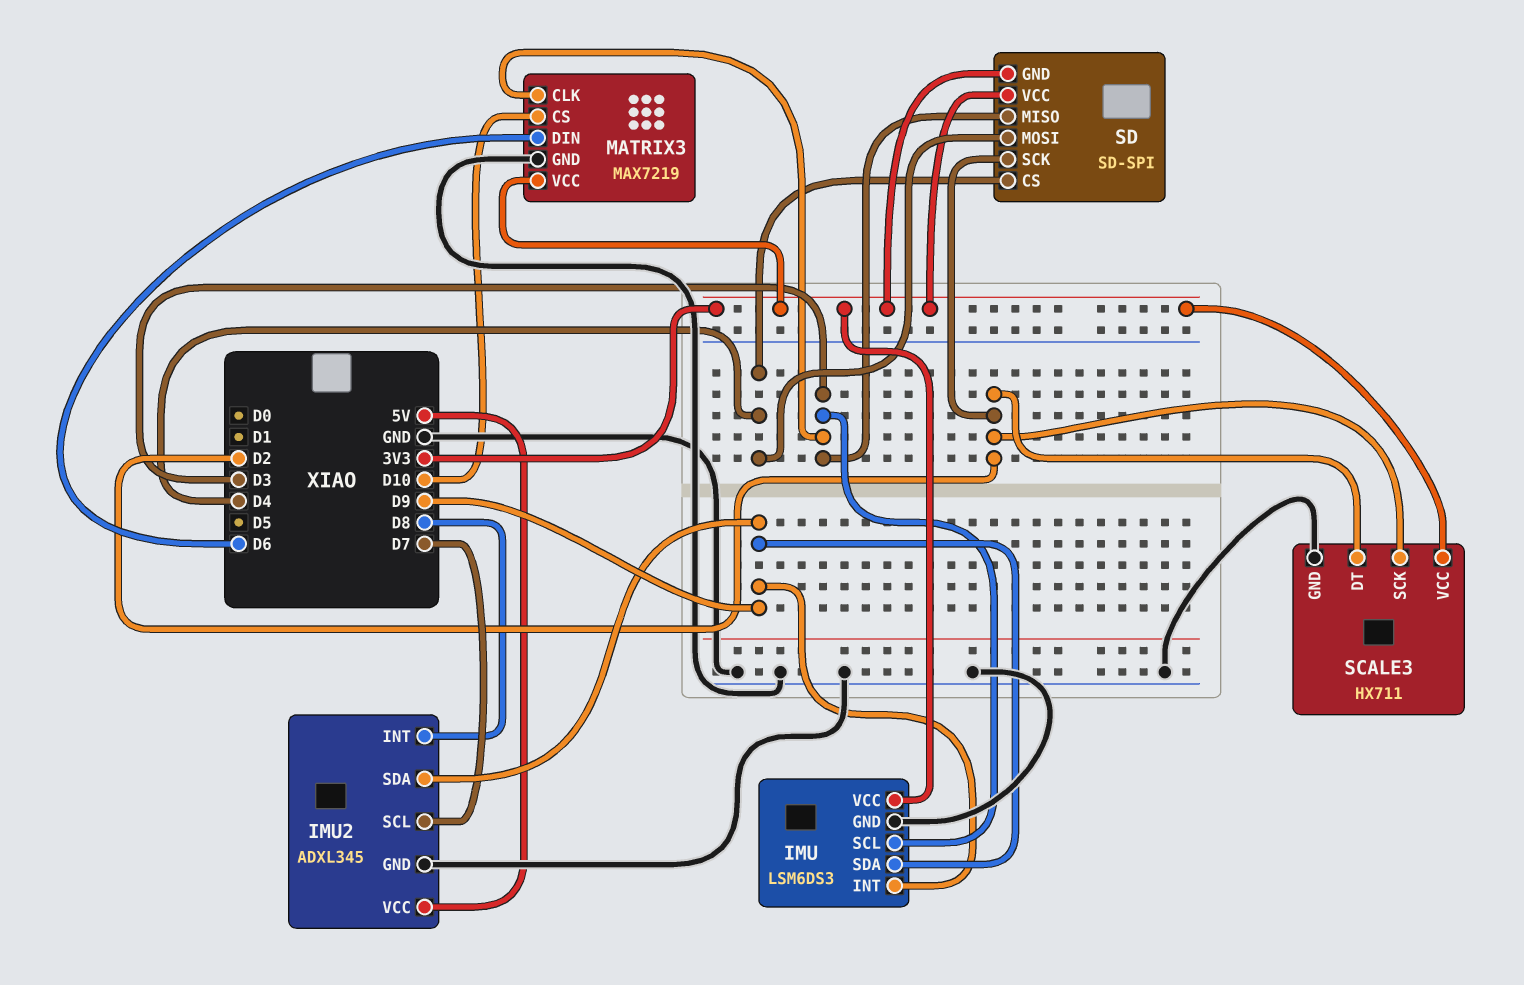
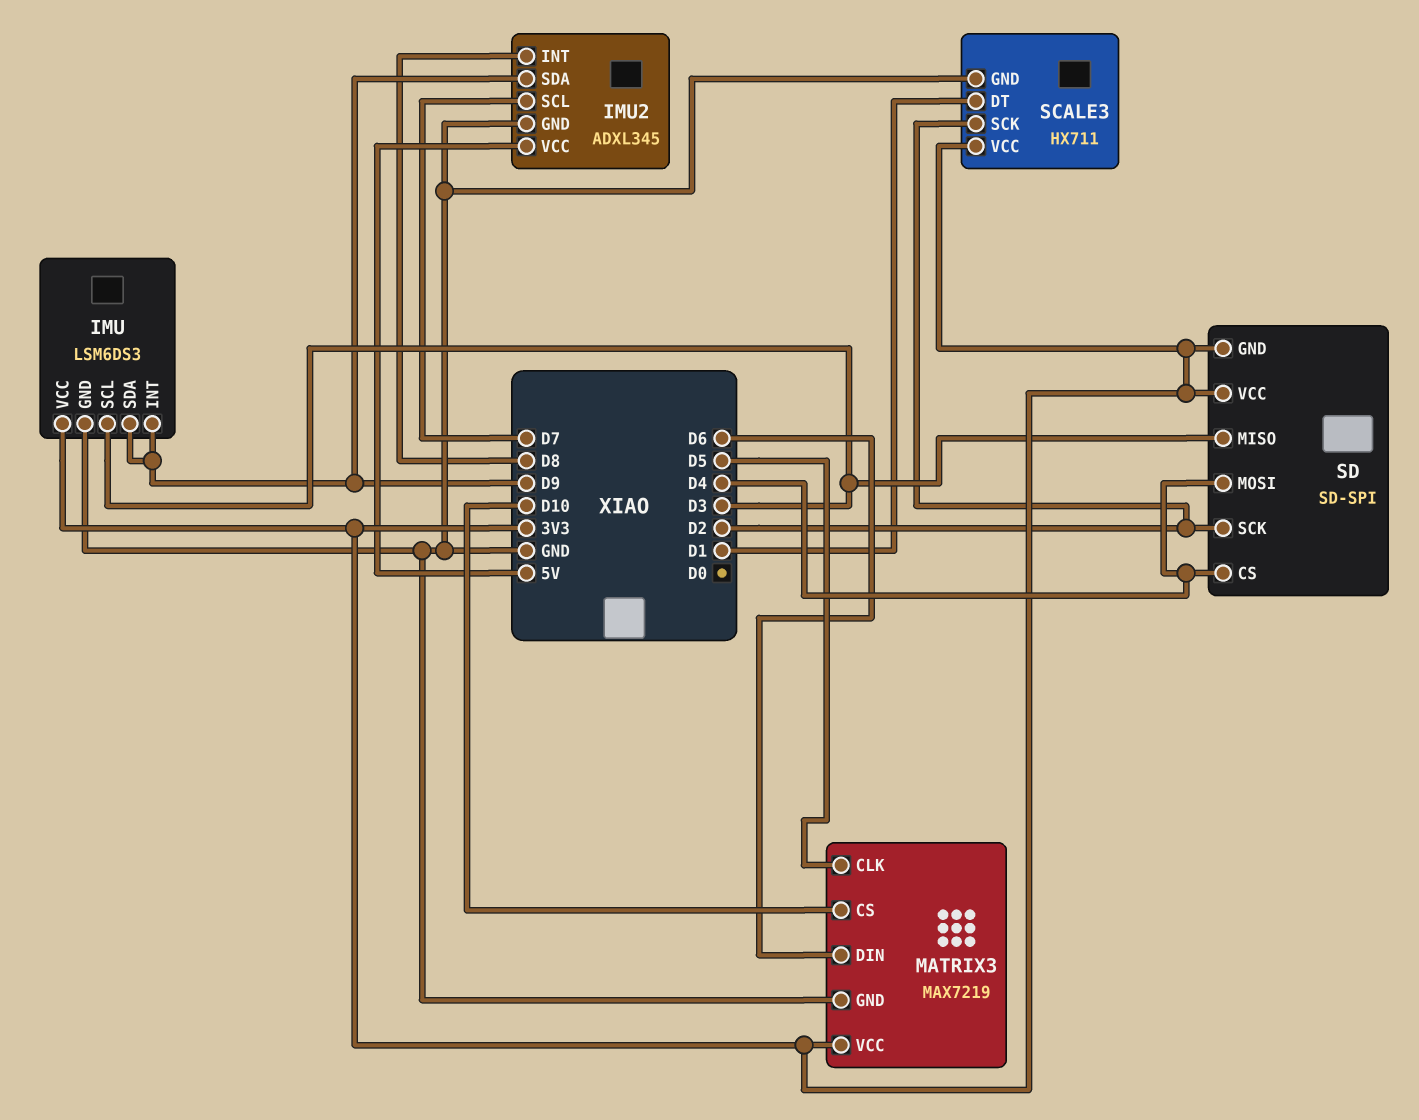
MATRIX3 pin CLK: D3 -> D5
SCALE3 pin DT: D2 -> D1

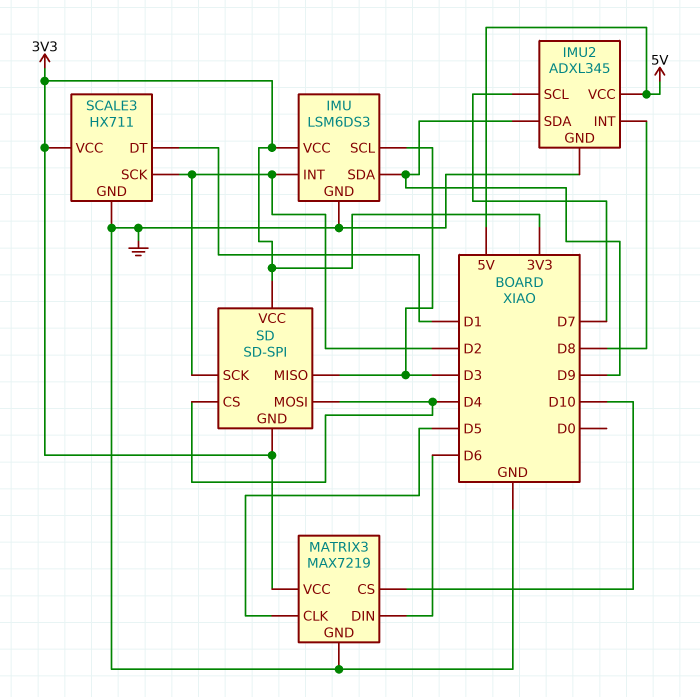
IMU pin INT: D9 -> D2

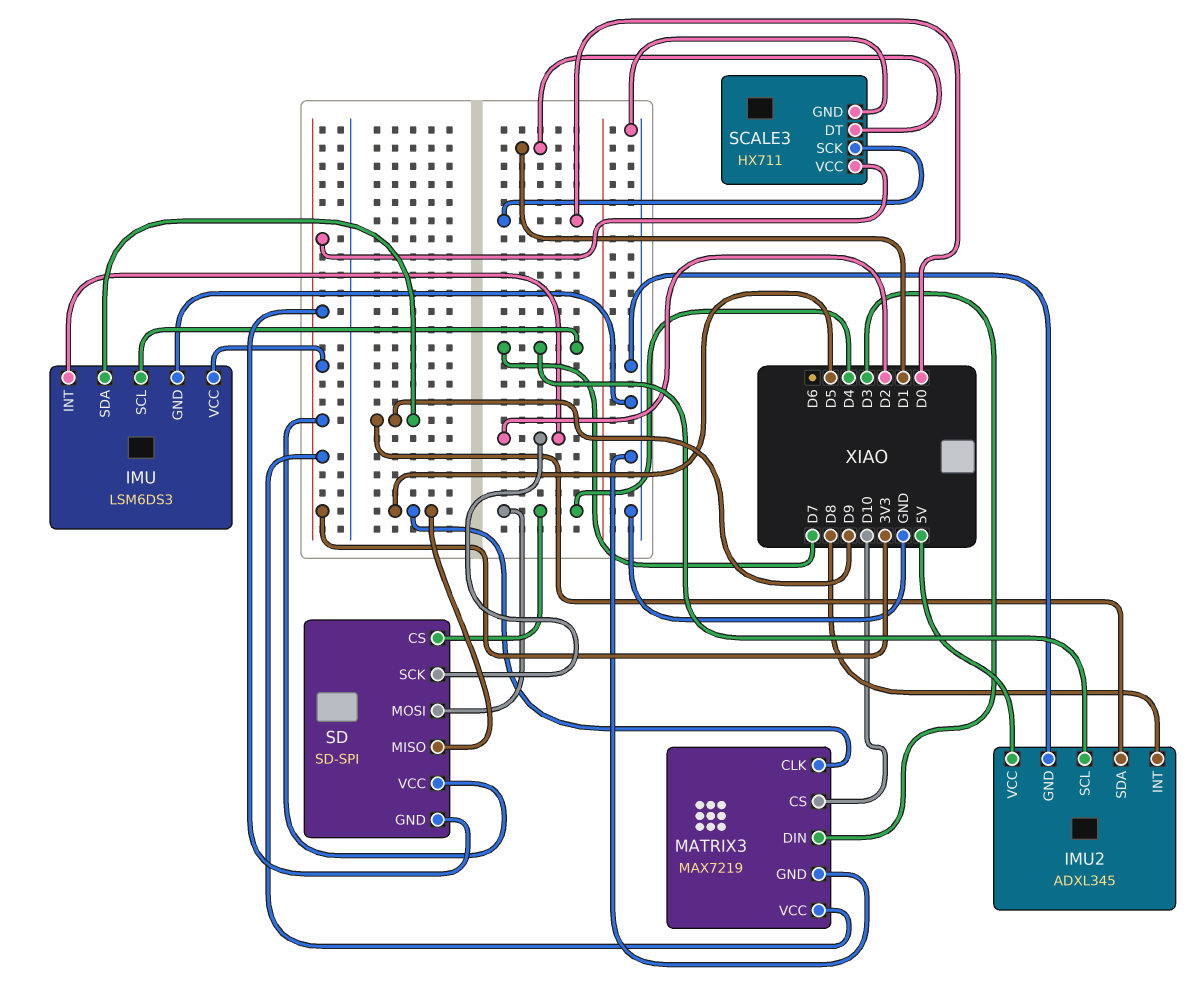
IMU pin SCL: D3 -> D7
MATRIX3 pin DIN: D6 -> D3
SCALE3 pin SCK: D2 -> D0
SD pin MISO: D3 -> D5

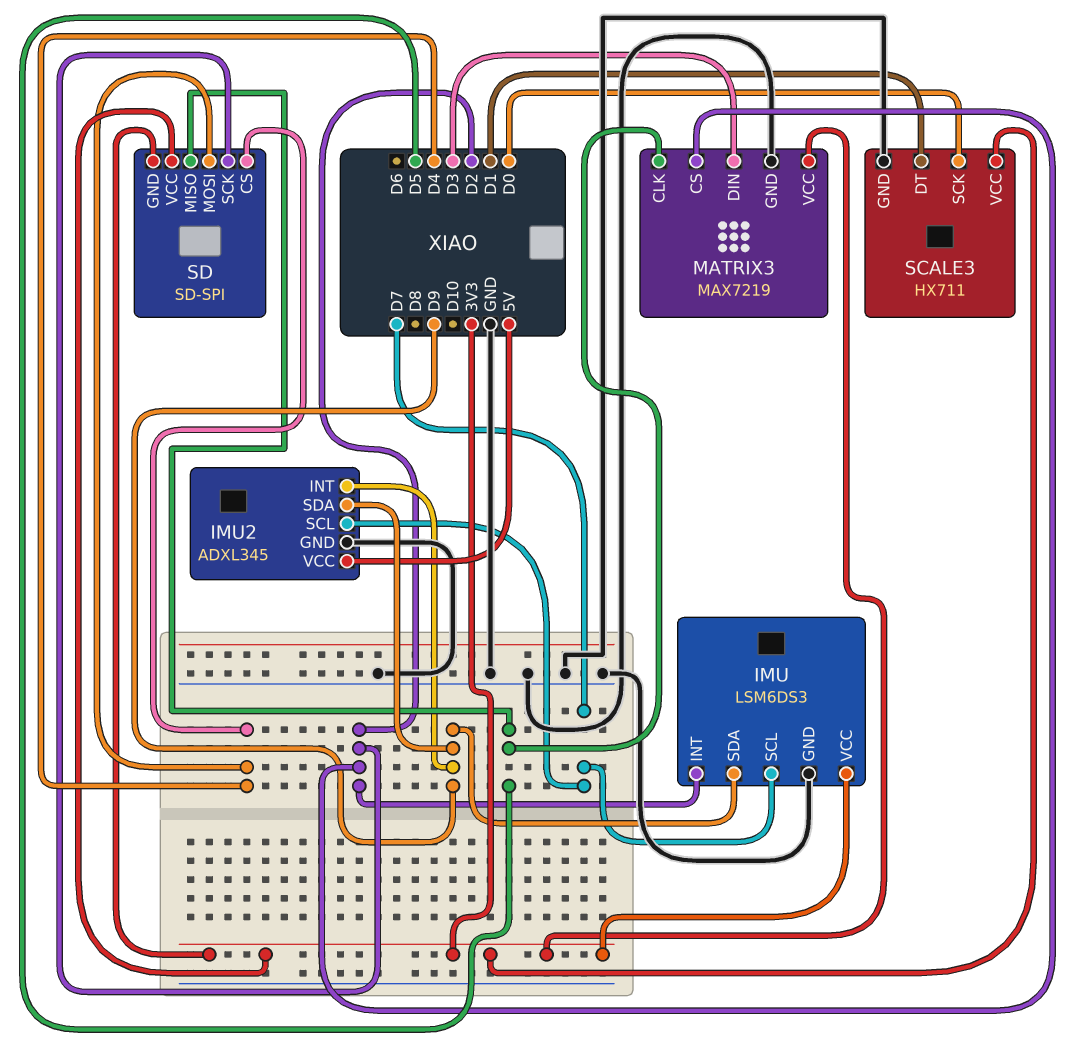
IMU2 pin INT: D8 -> D9
MATRIX3 pin CS: D10 -> D2

